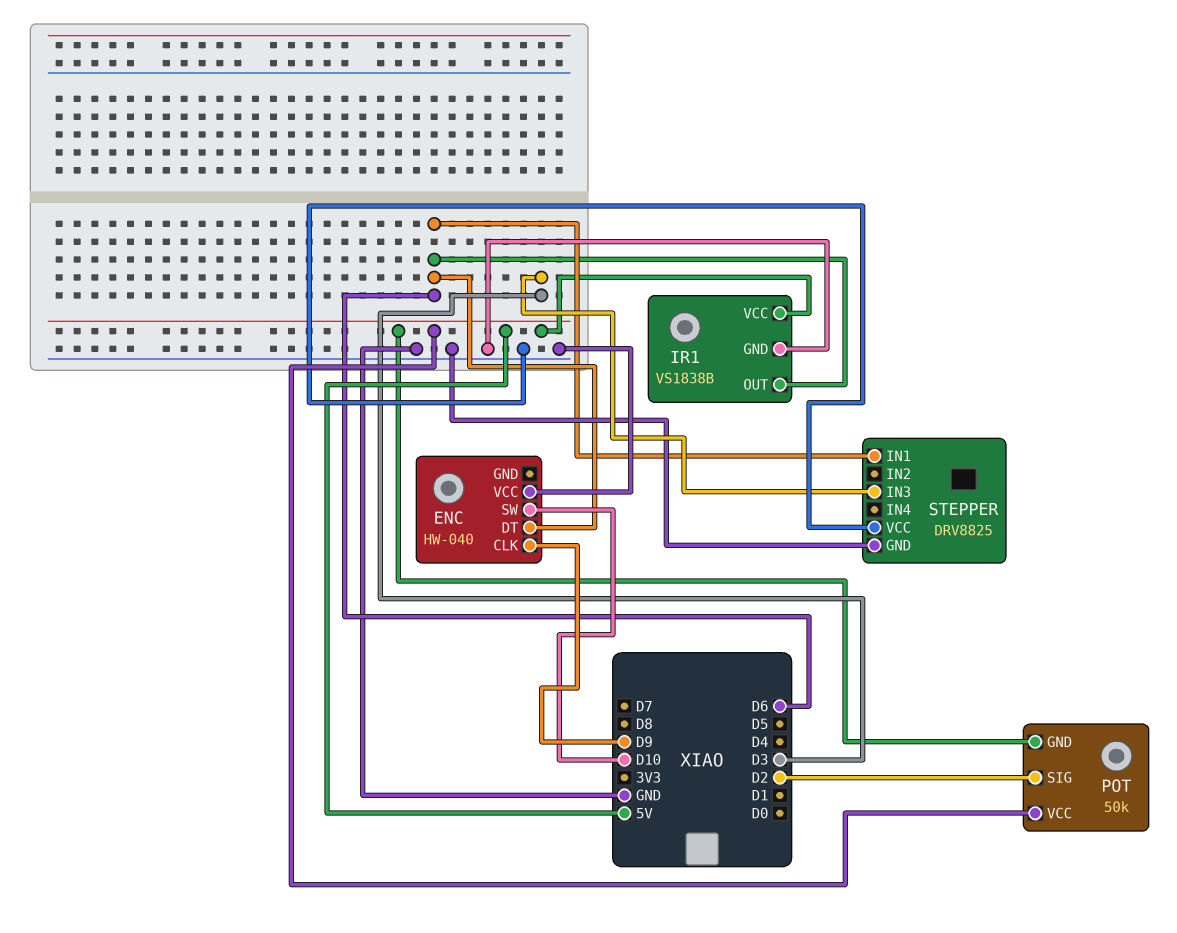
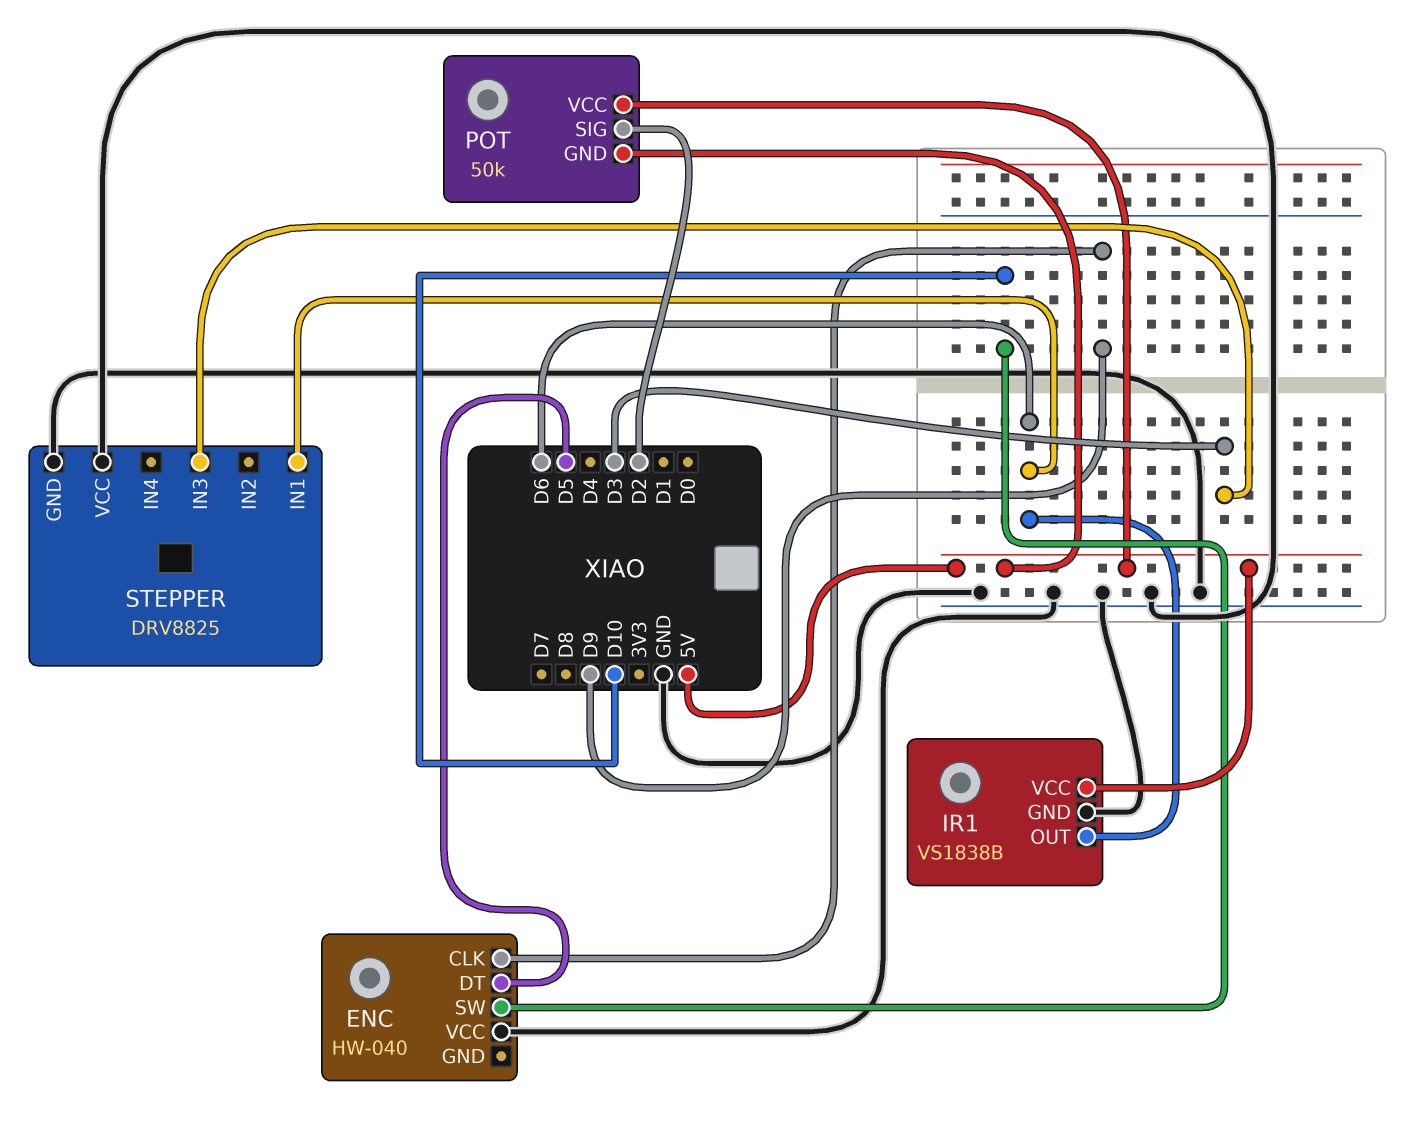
ENC pin DT: D6 -> D5

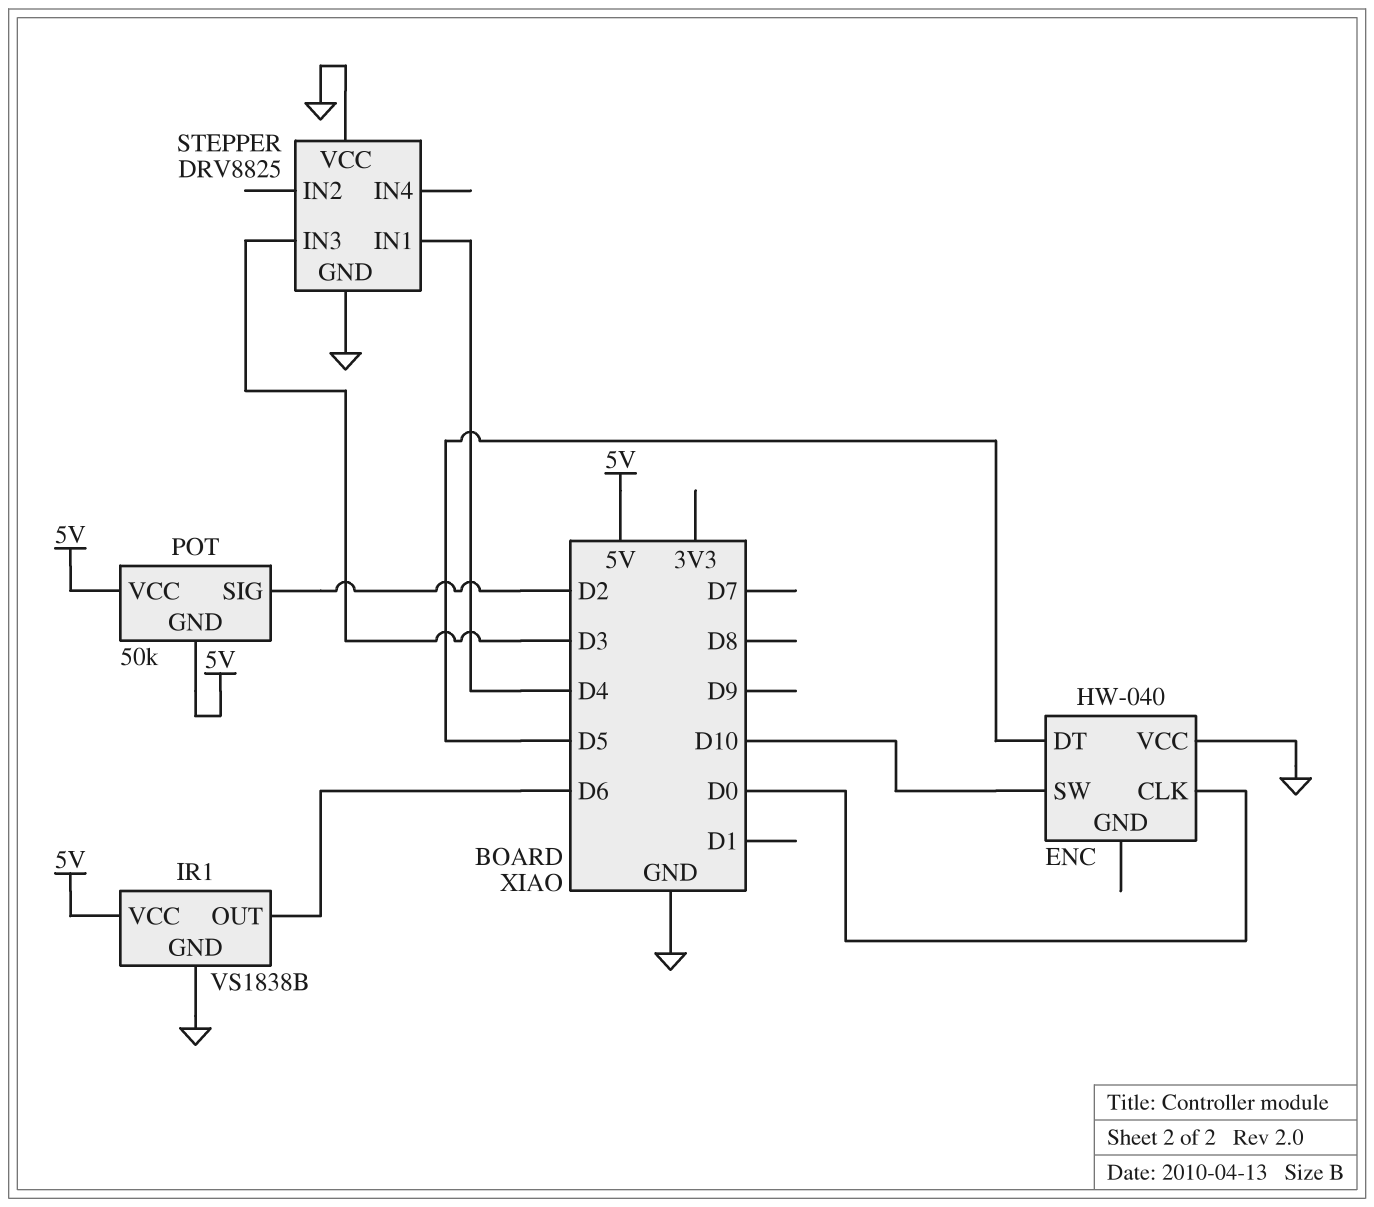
ENC pin CLK: D9 -> D0
STEPPER pin IN1: D6 -> D4

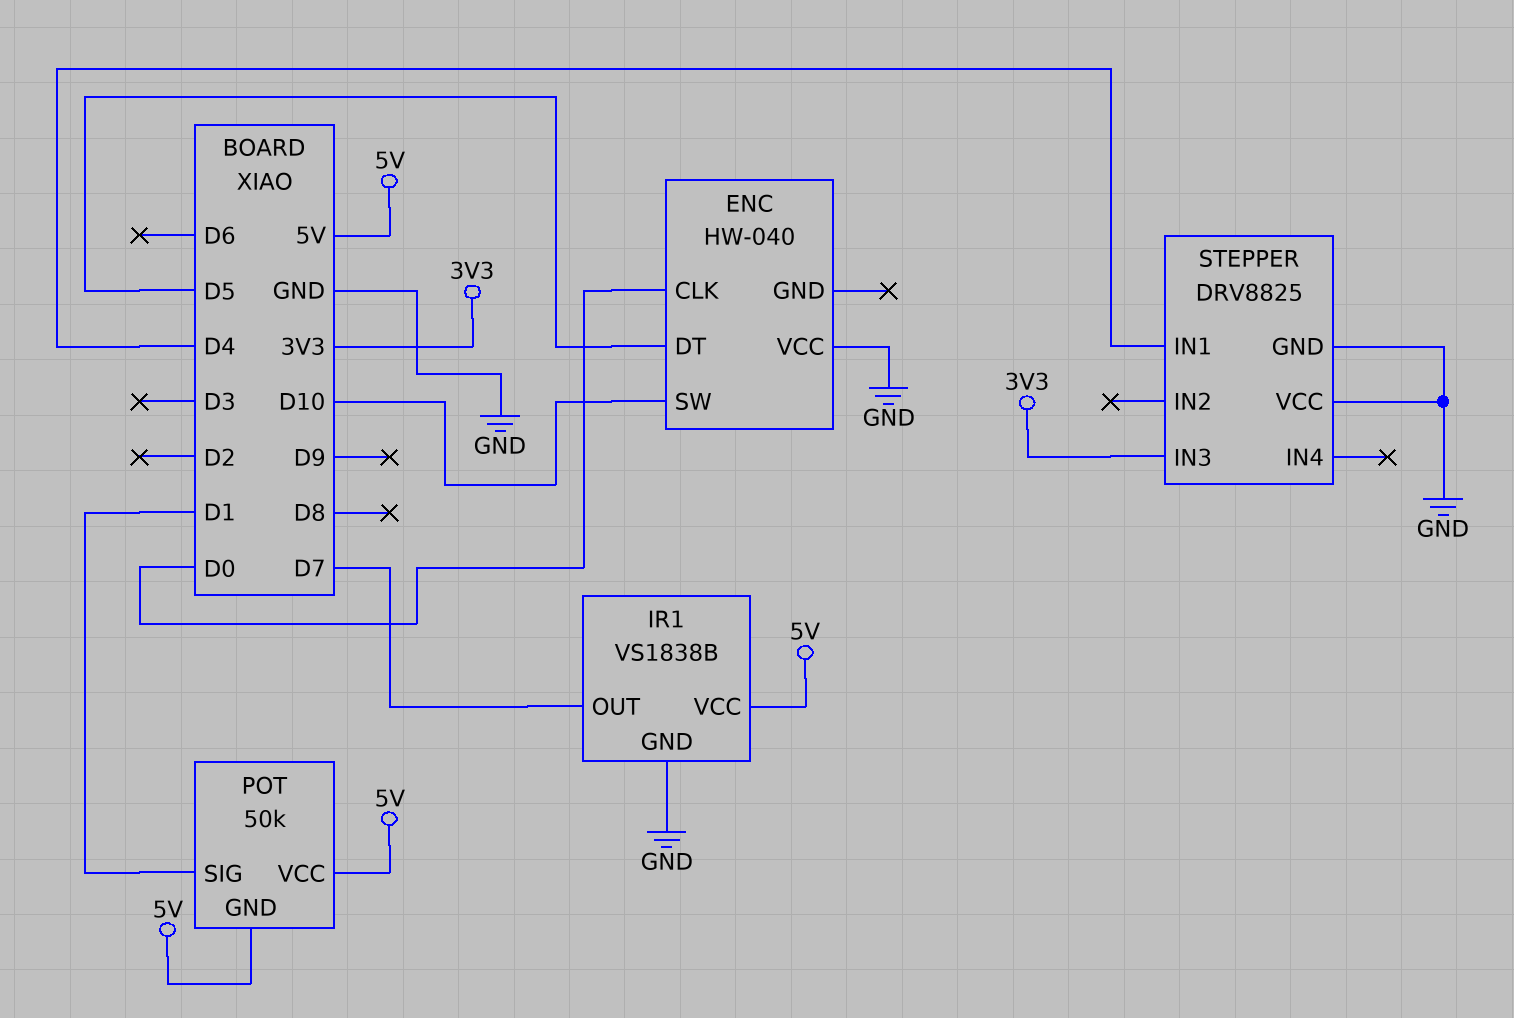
IR1 pin OUT: D6 -> D7
POT pin SIG: D2 -> D1
STEPPER pin IN3: D3 -> 3V3

